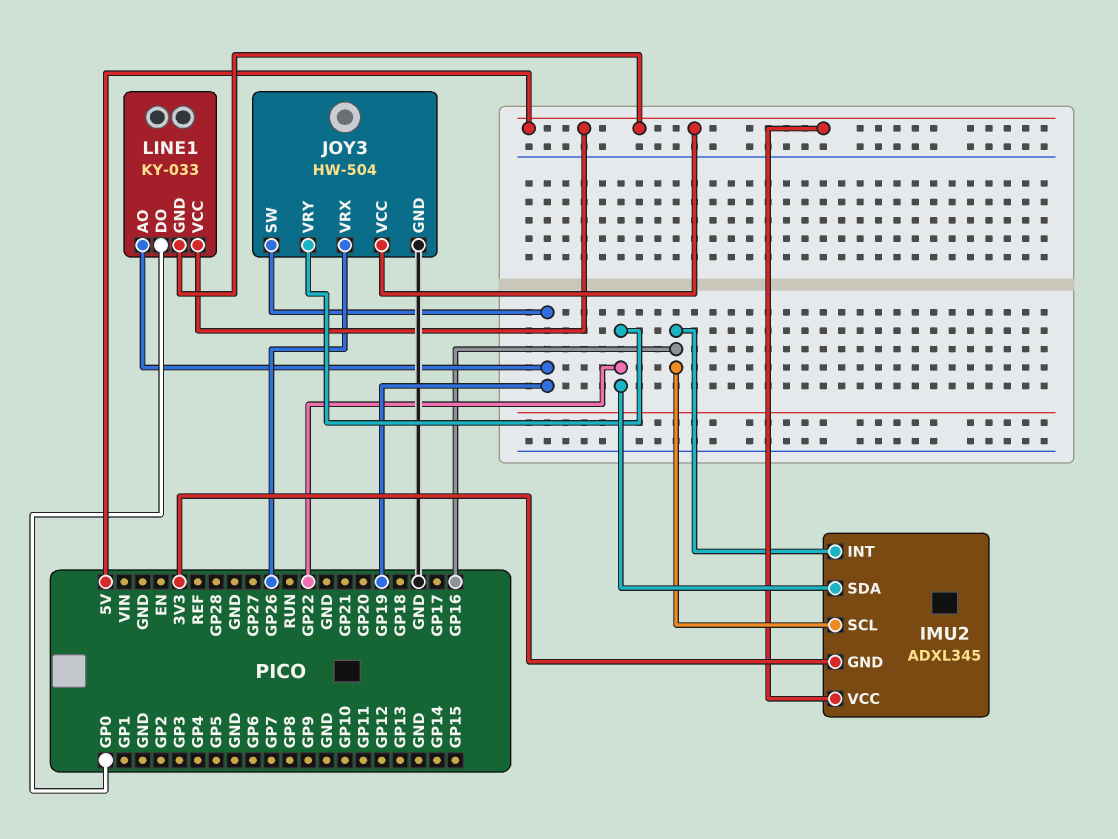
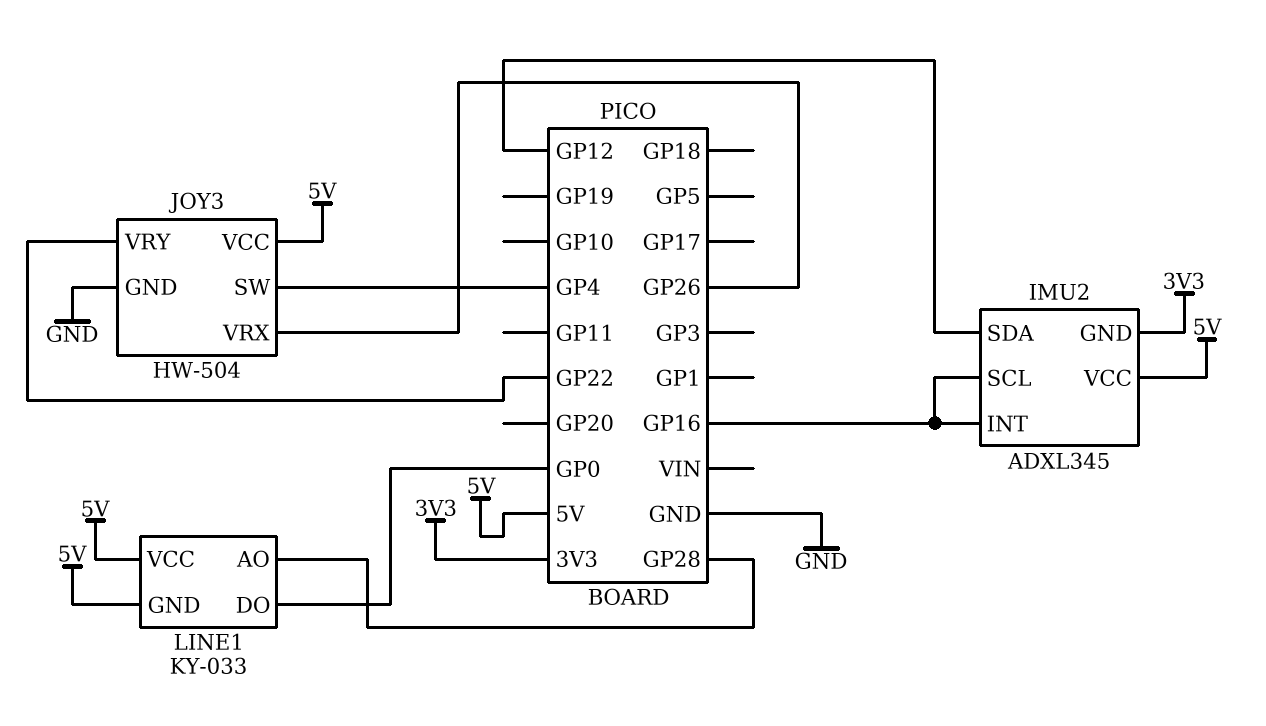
IMU2 pin SDA: GP22 -> GP12
JOY3 pin SW: GP19 -> GP4
LINE1 pin AO: GP19 -> GP28

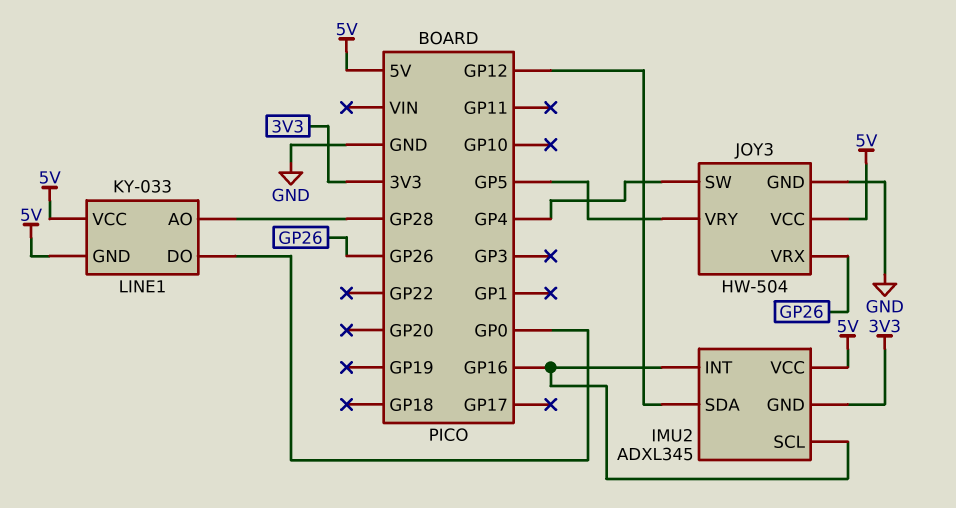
JOY3 pin VRY: GP22 -> GP5

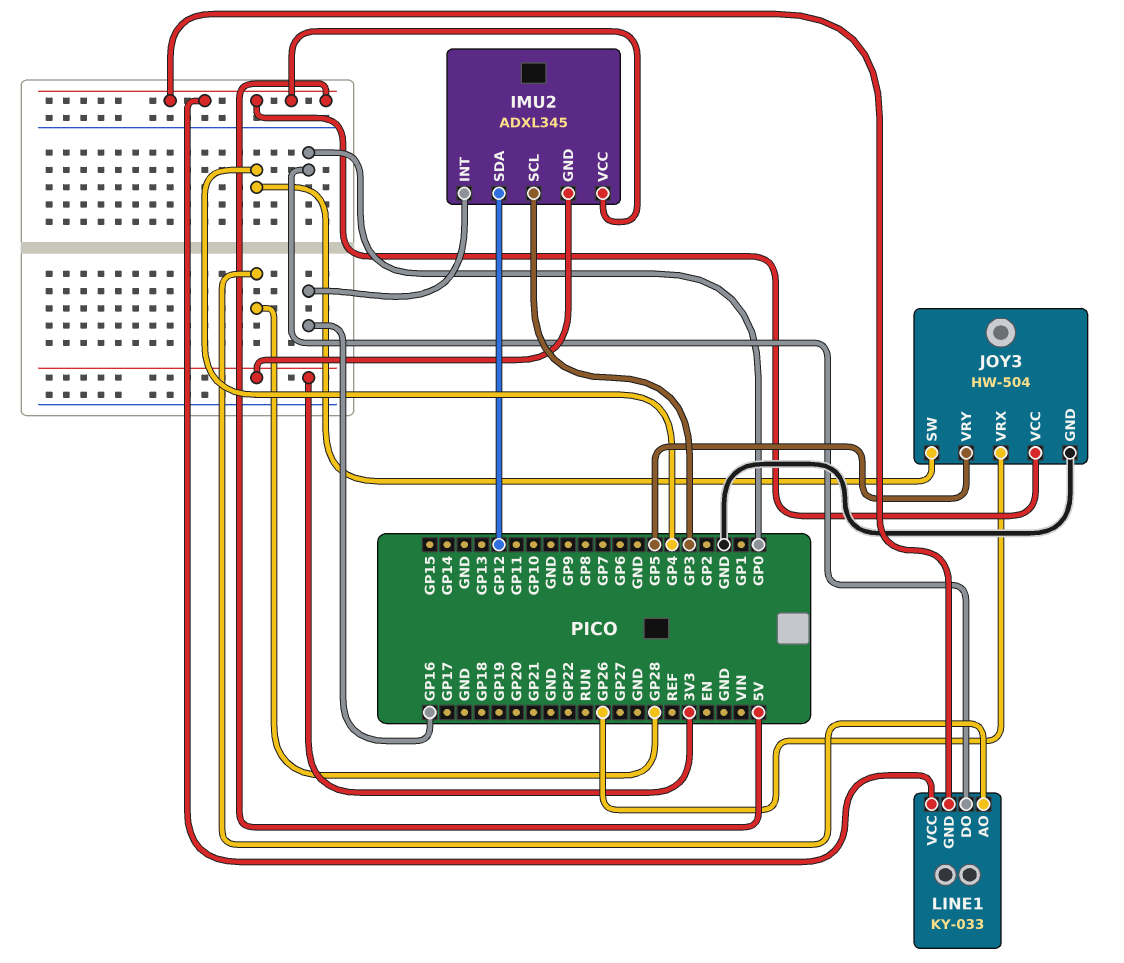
IMU2 pin SCL: GP16 -> GP3

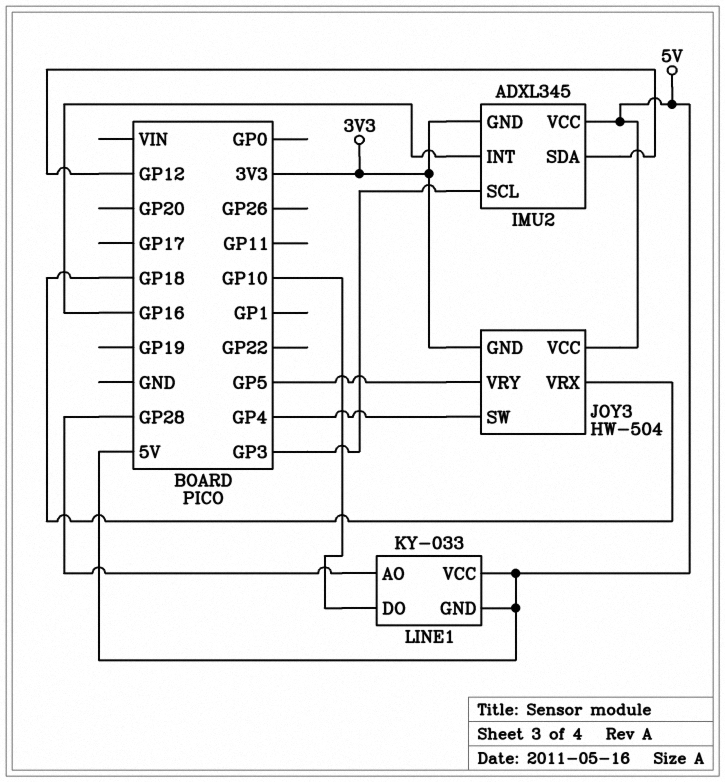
JOY3 pin GND: GND -> 3V3
JOY3 pin VRX: GP26 -> GP18
LINE1 pin DO: GP0 -> GP10

